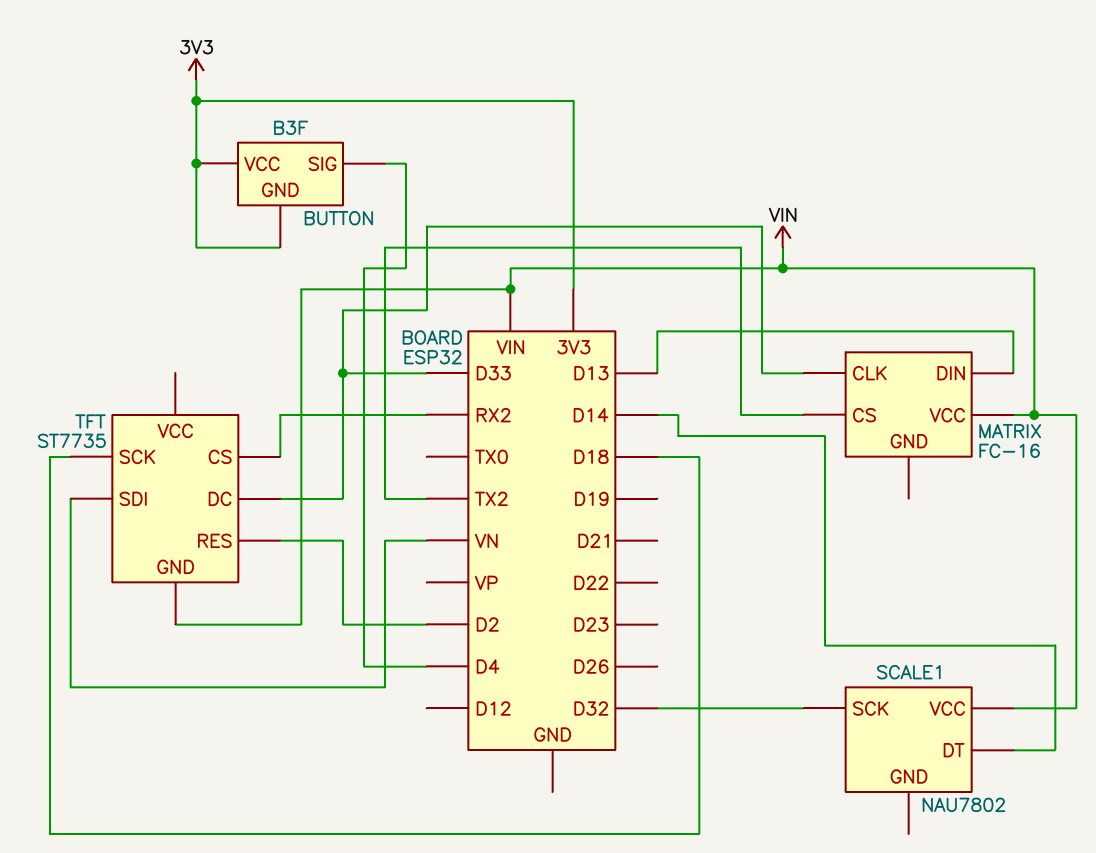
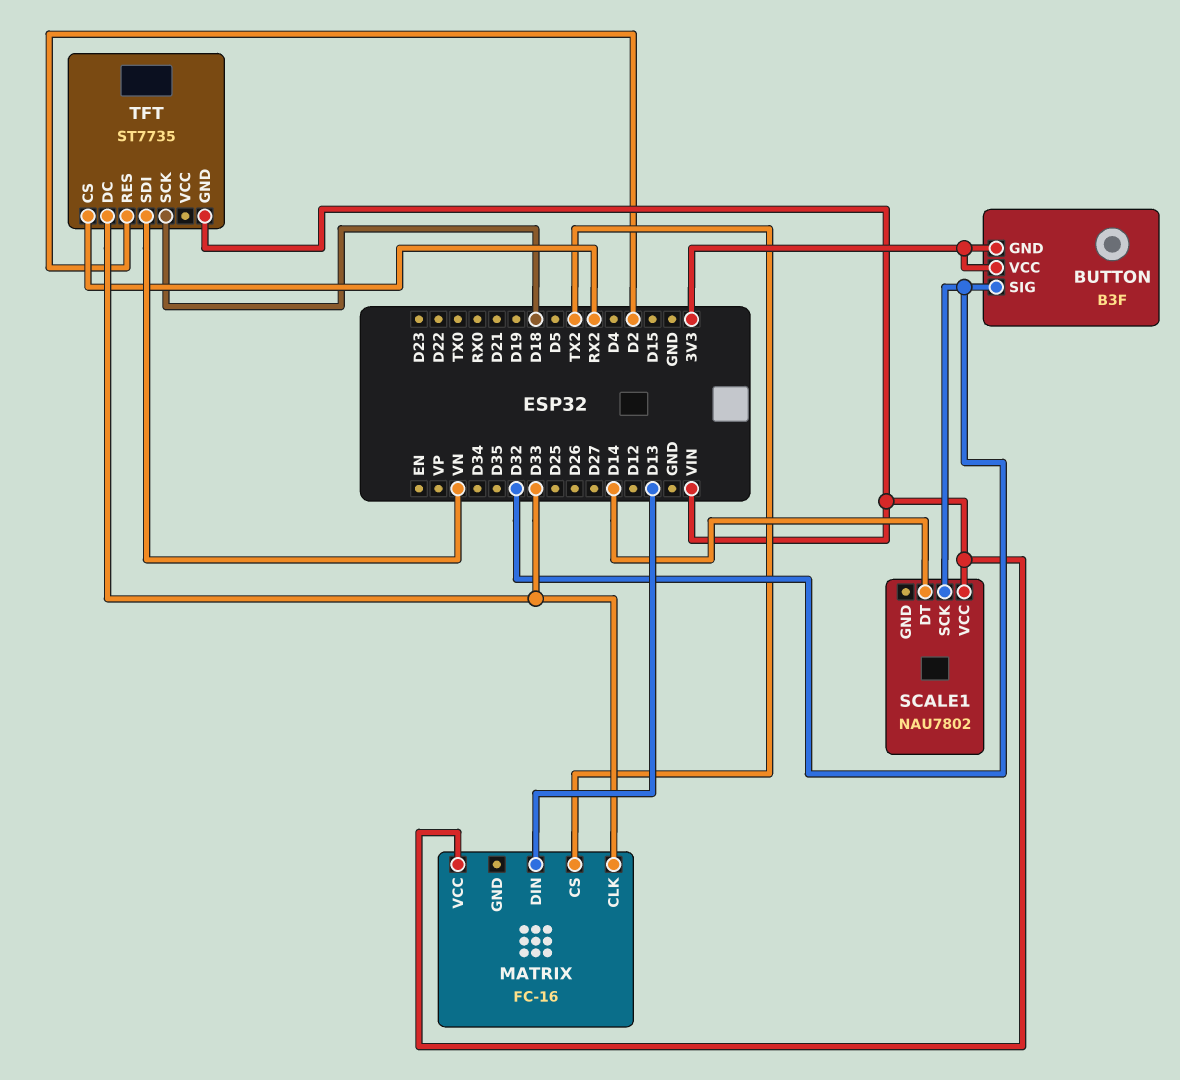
BUTTON pin SIG: D4 -> D32

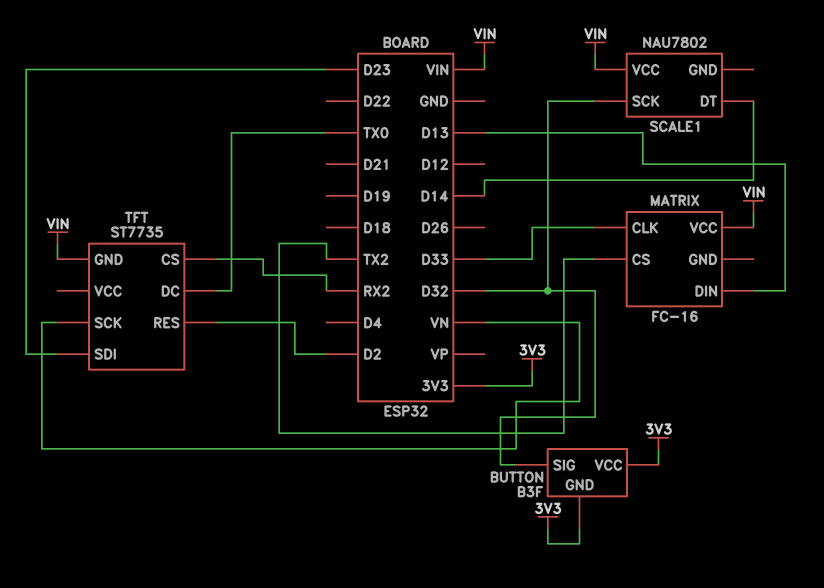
TFT pin DC: D33 -> TX0
TFT pin SCK: D18 -> VN
TFT pin SDI: VN -> D23

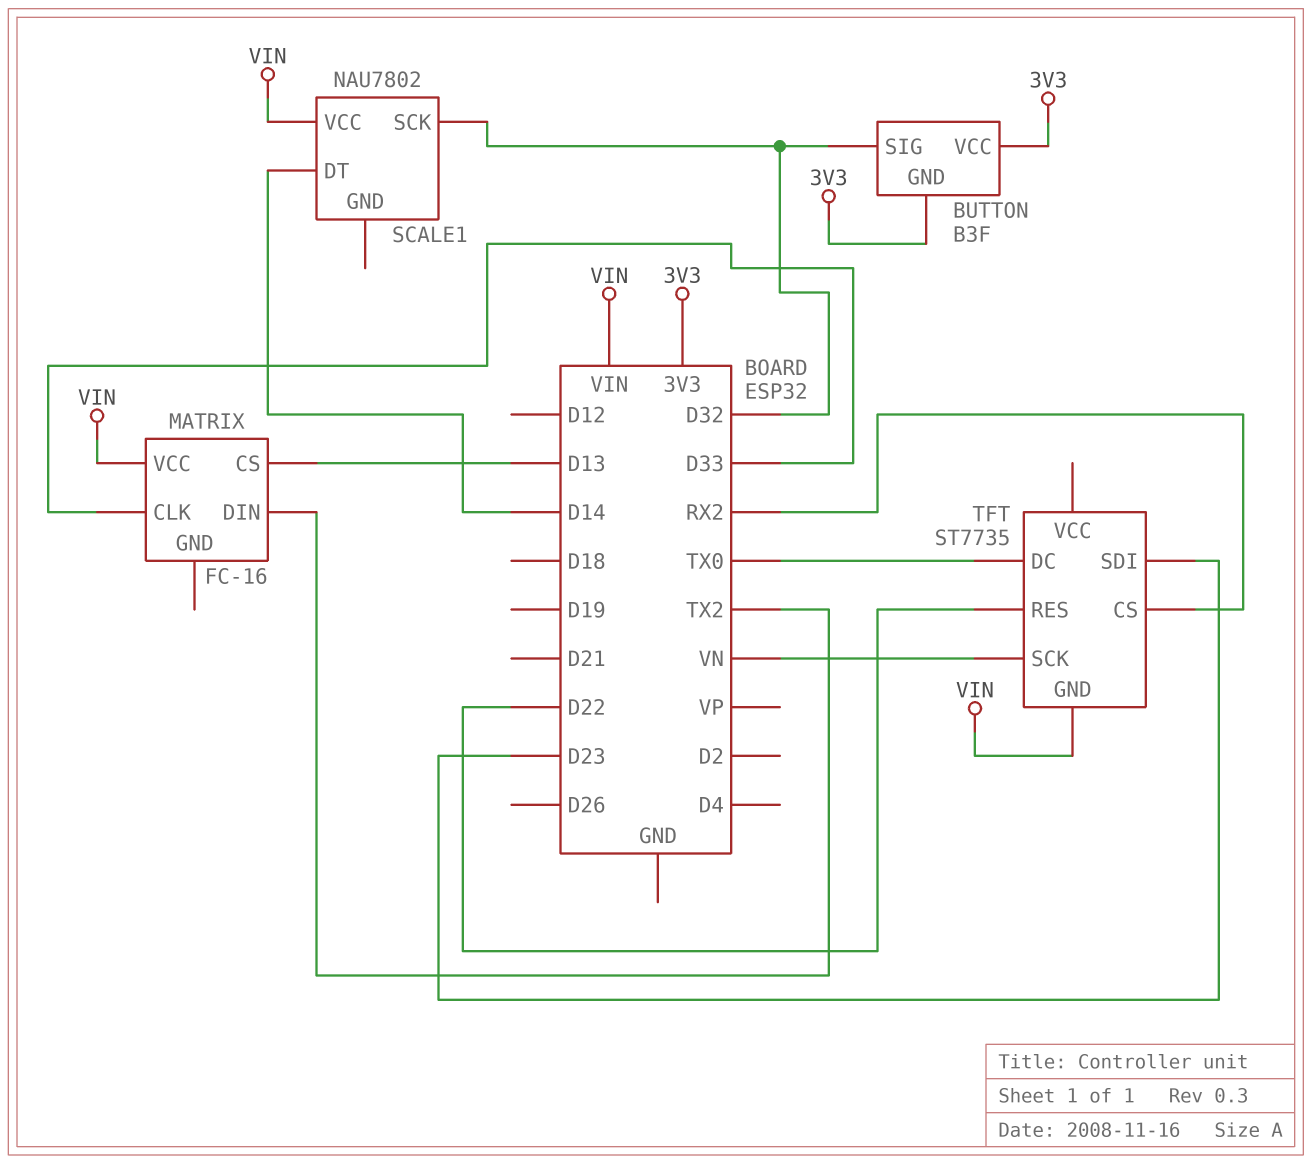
MATRIX pin CS: TX2 -> D13
MATRIX pin DIN: D13 -> TX2
TFT pin RES: D2 -> D22

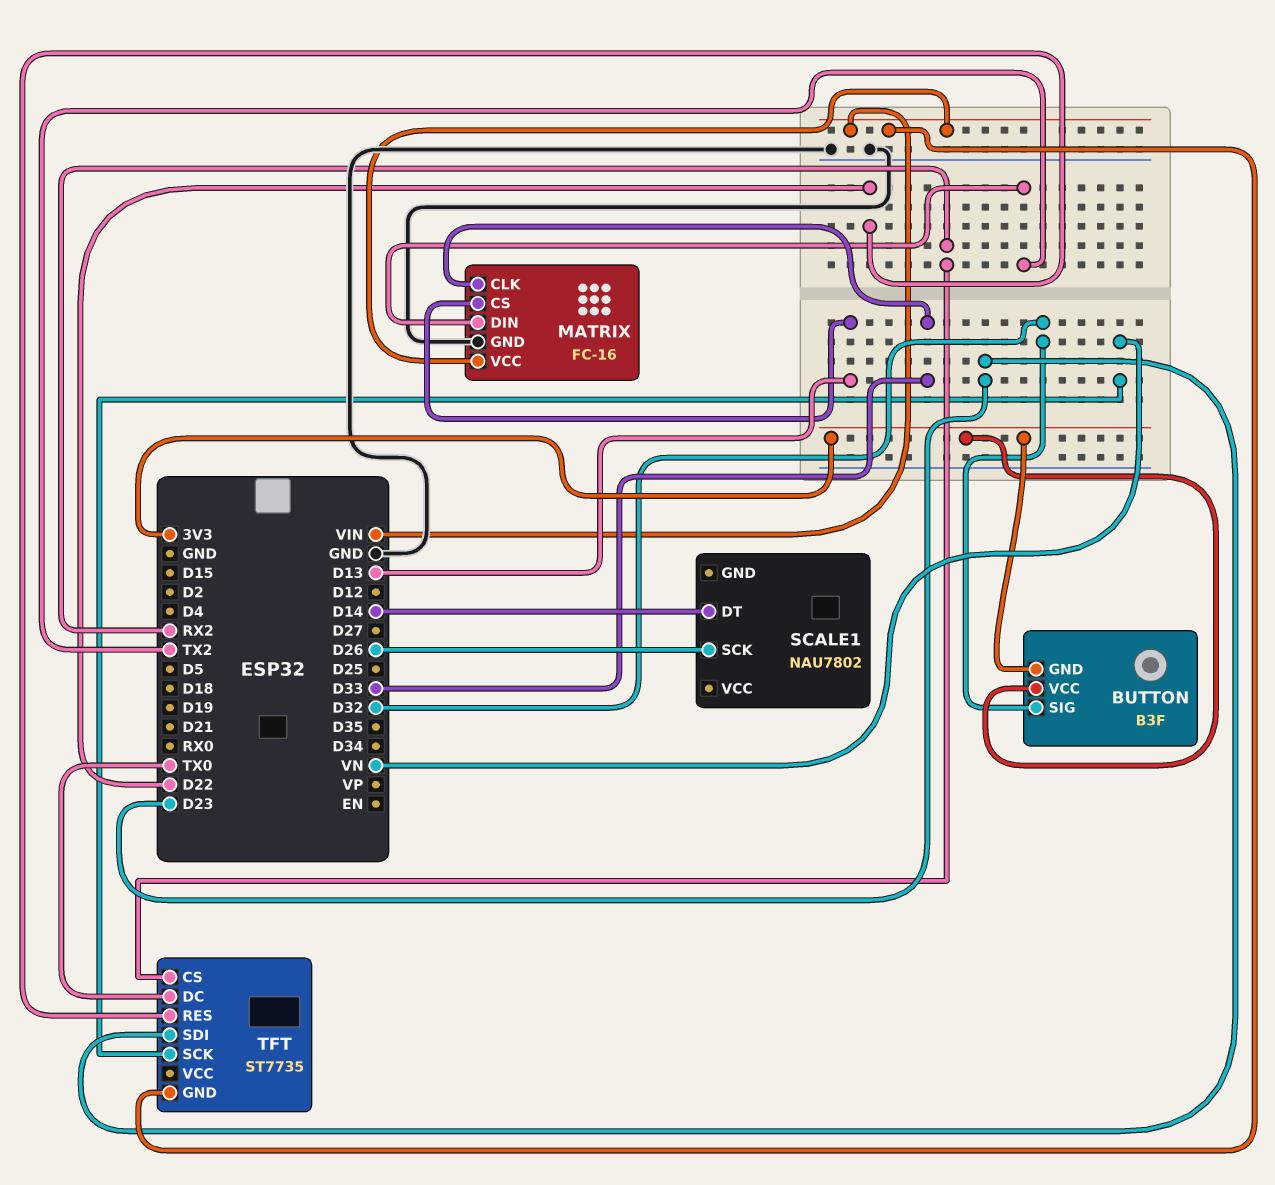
MATRIX pin GND: none -> GND
SCALE1 pin SCK: D32 -> D26
SCALE1 pin VCC: VIN -> none

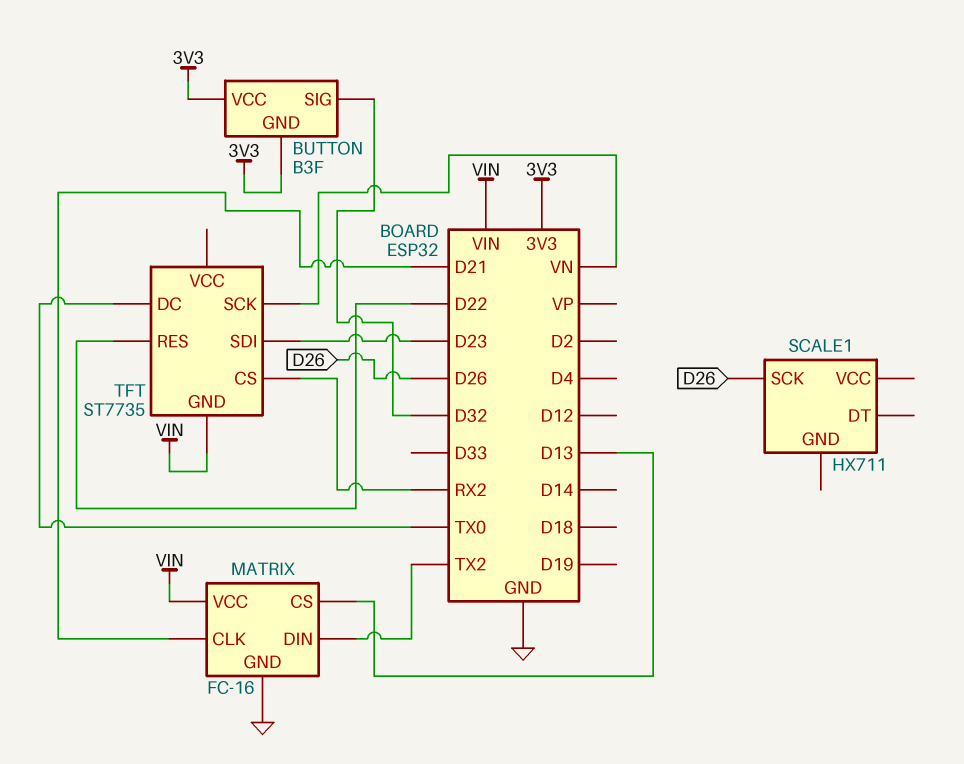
MATRIX pin CLK: D33 -> D21
SCALE1: NAU7802 -> HX711
SCALE1 pin DT: D14 -> none

